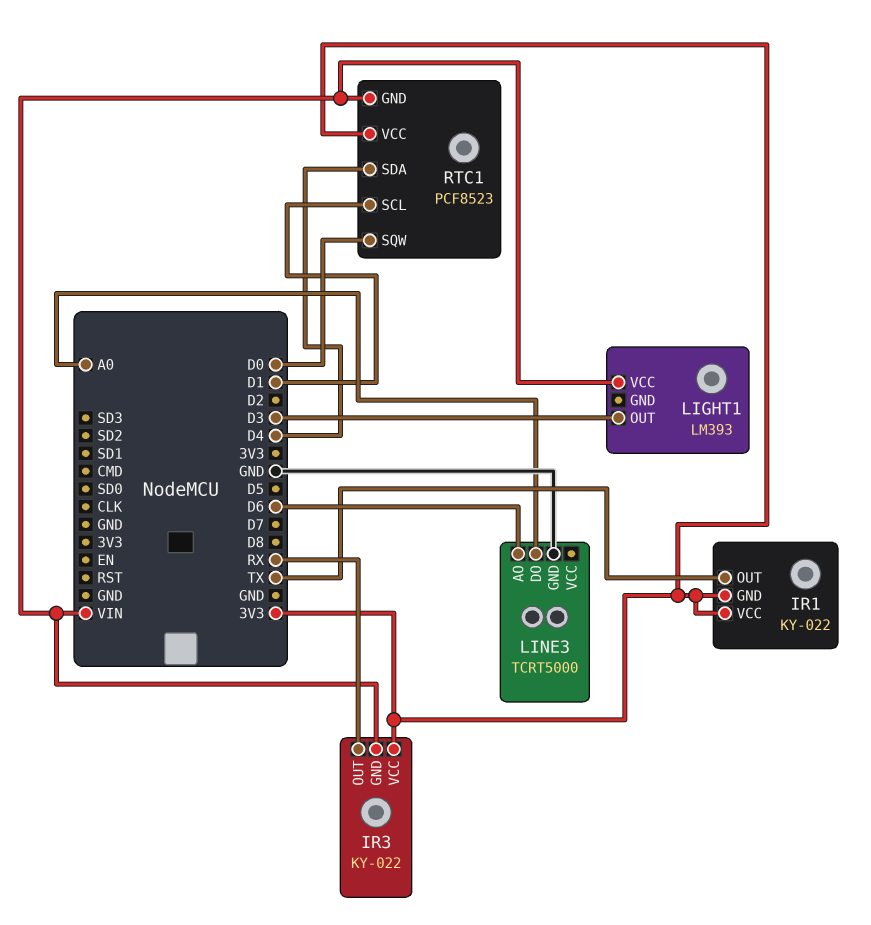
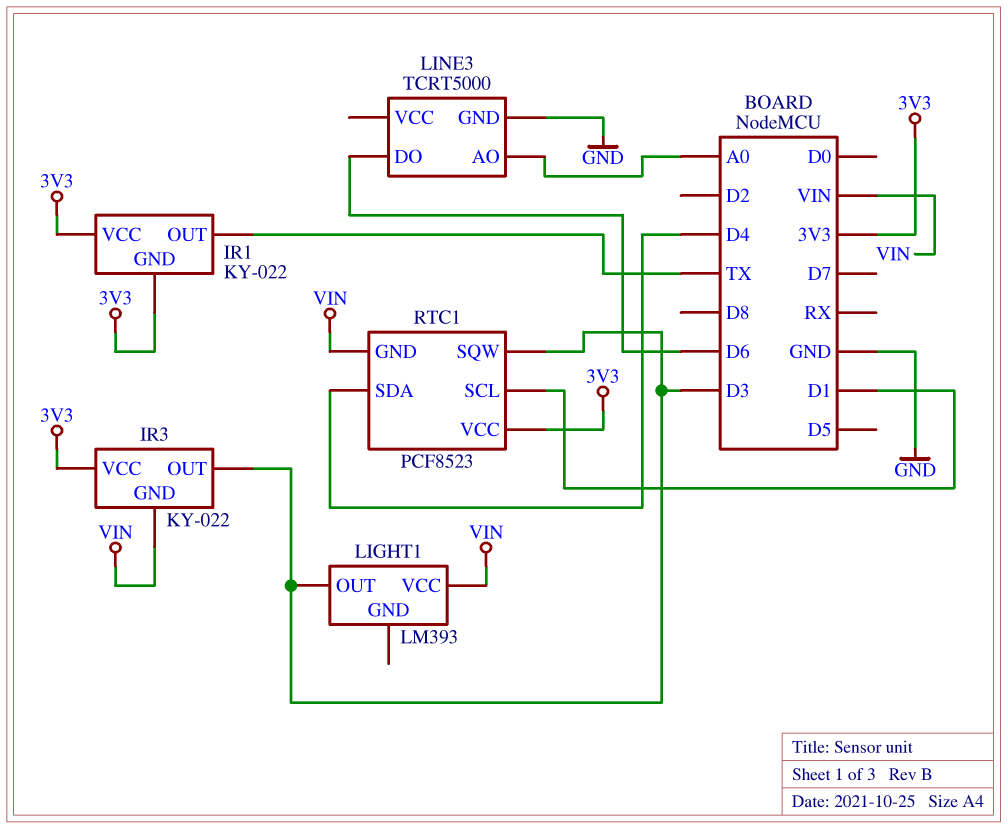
IR3 pin OUT: RX -> D3
LINE3 pin AO: D6 -> A0
LINE3 pin DO: A0 -> D6
RTC1 pin SQW: D0 -> D3

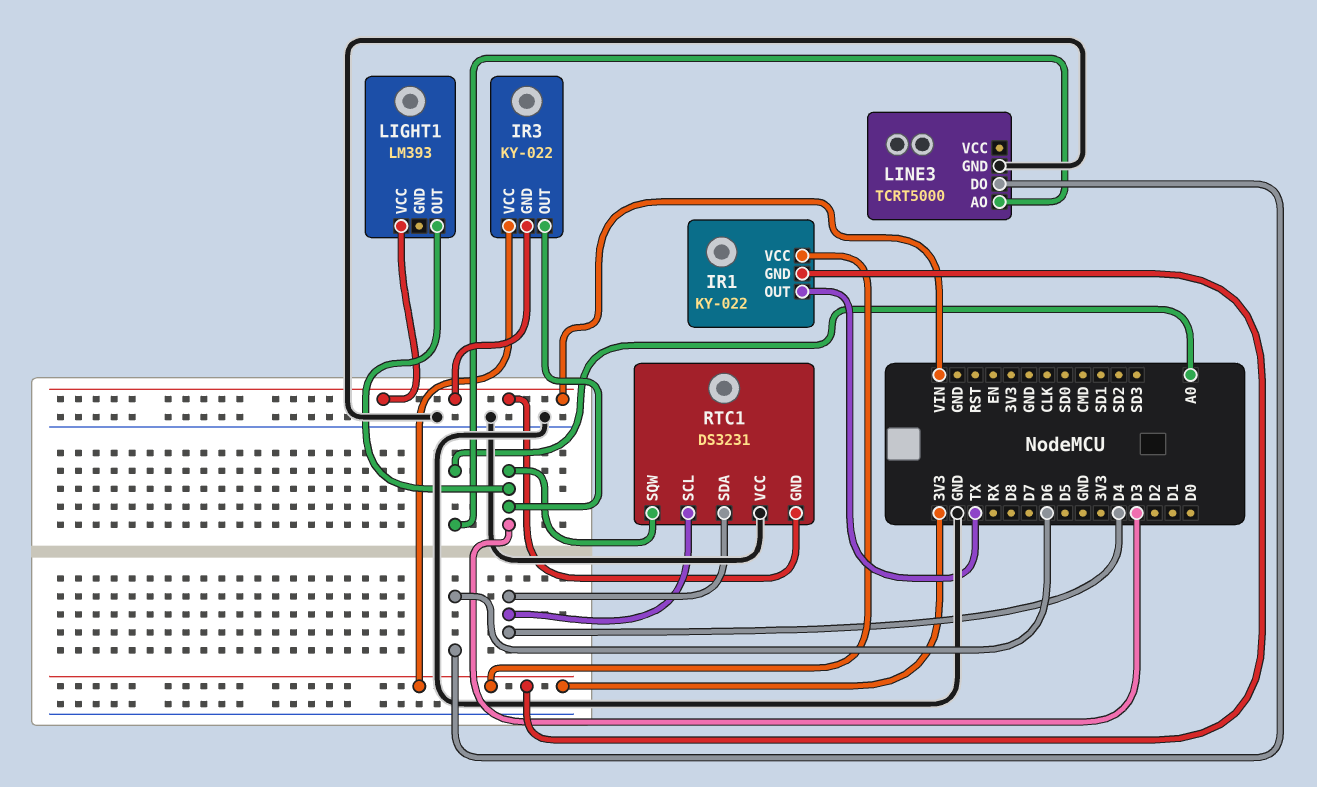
RTC1: PCF8523 -> DS3231
RTC1 pin SCL: D1 -> D4
RTC1 pin VCC: 3V3 -> GND

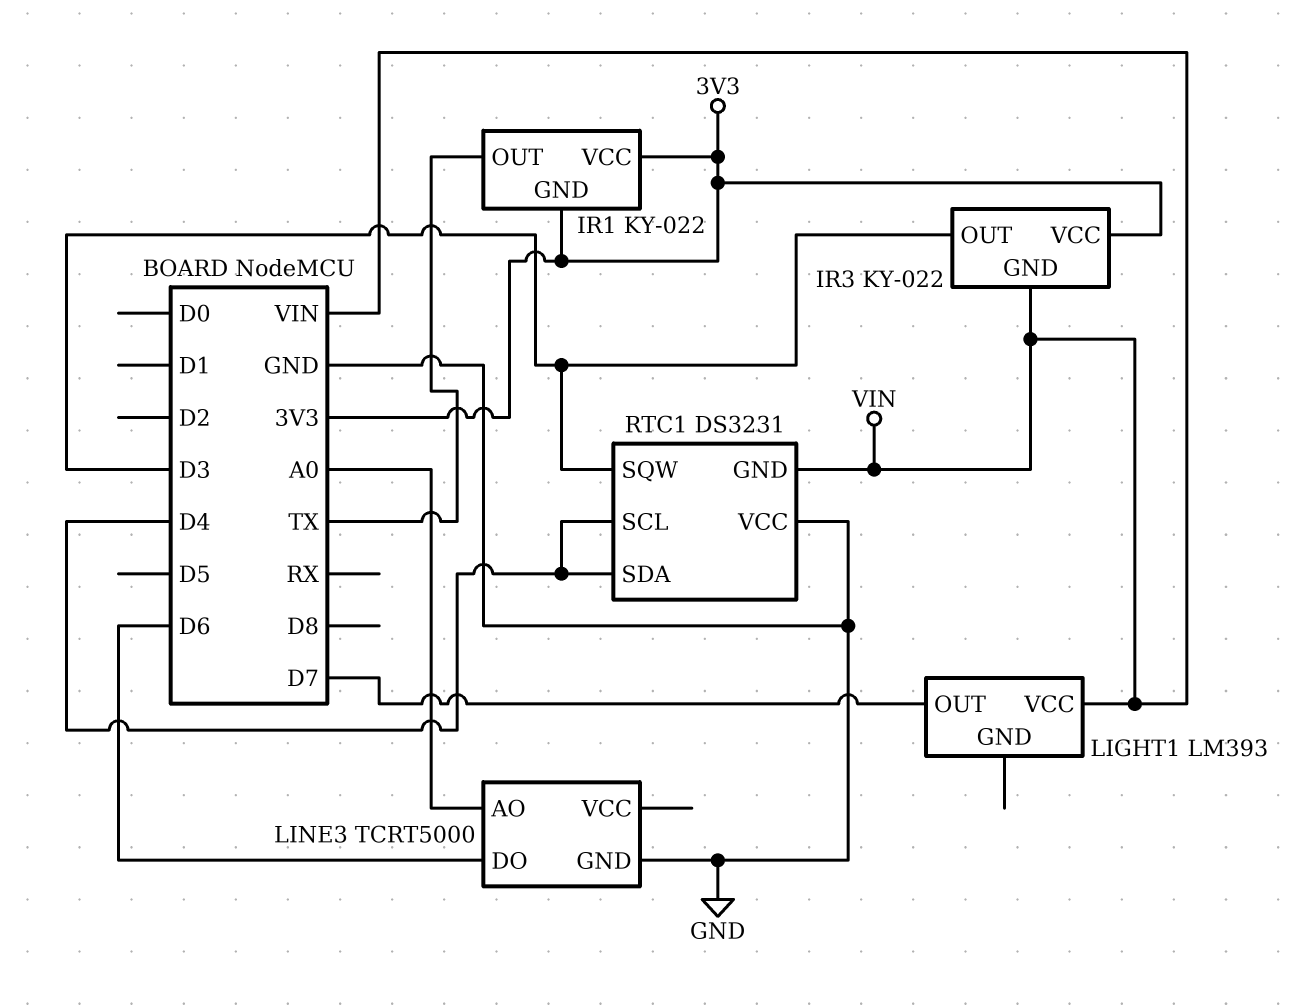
LIGHT1 pin OUT: D3 -> D7

